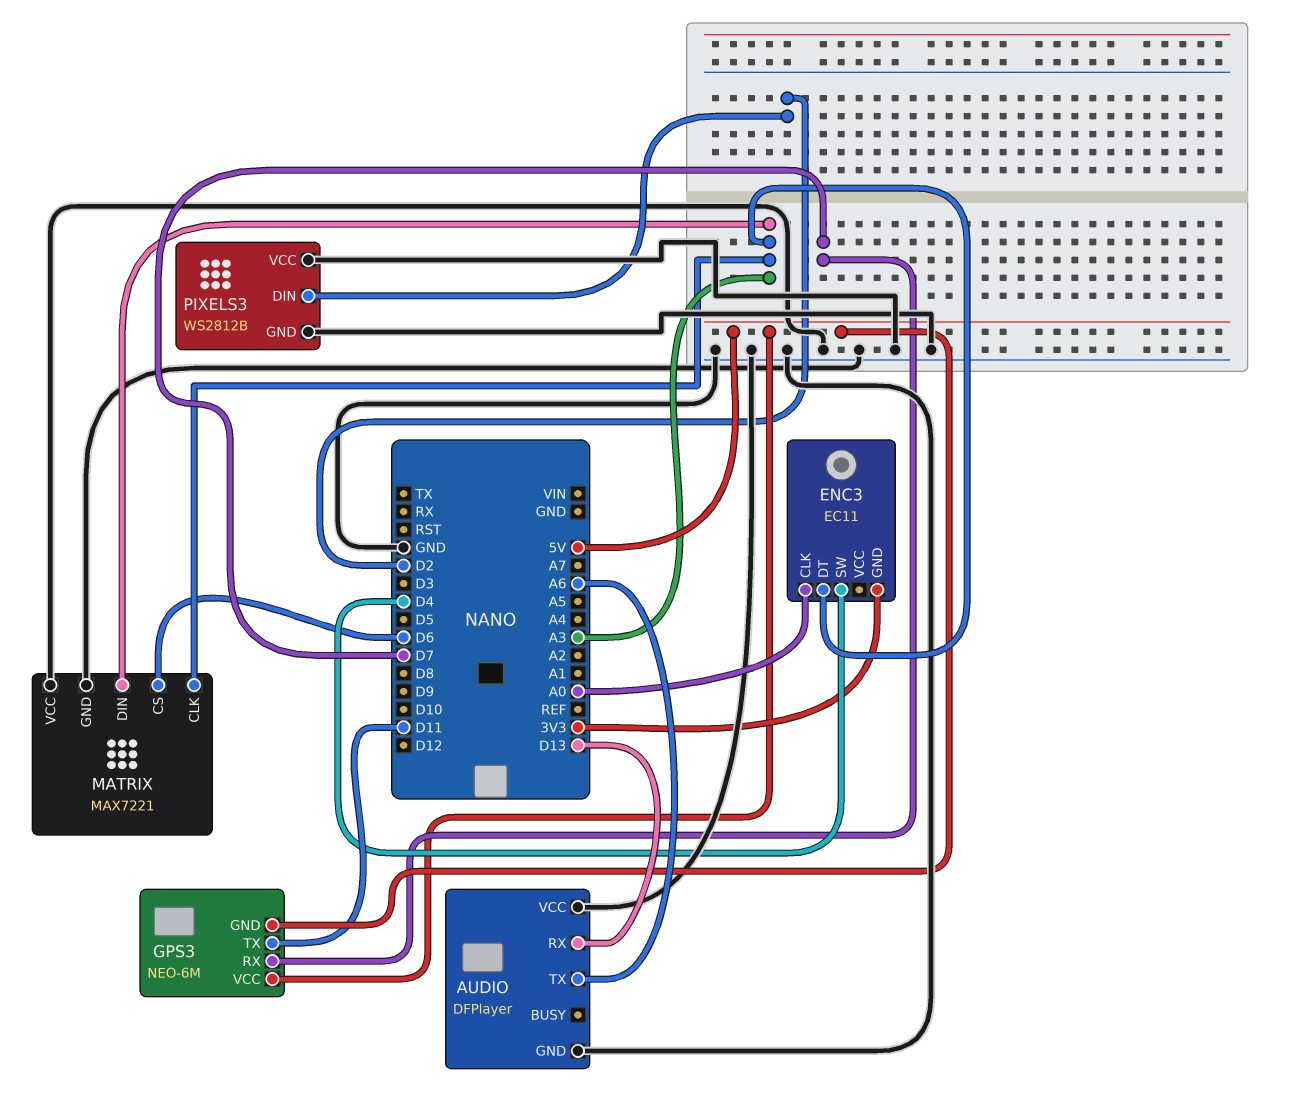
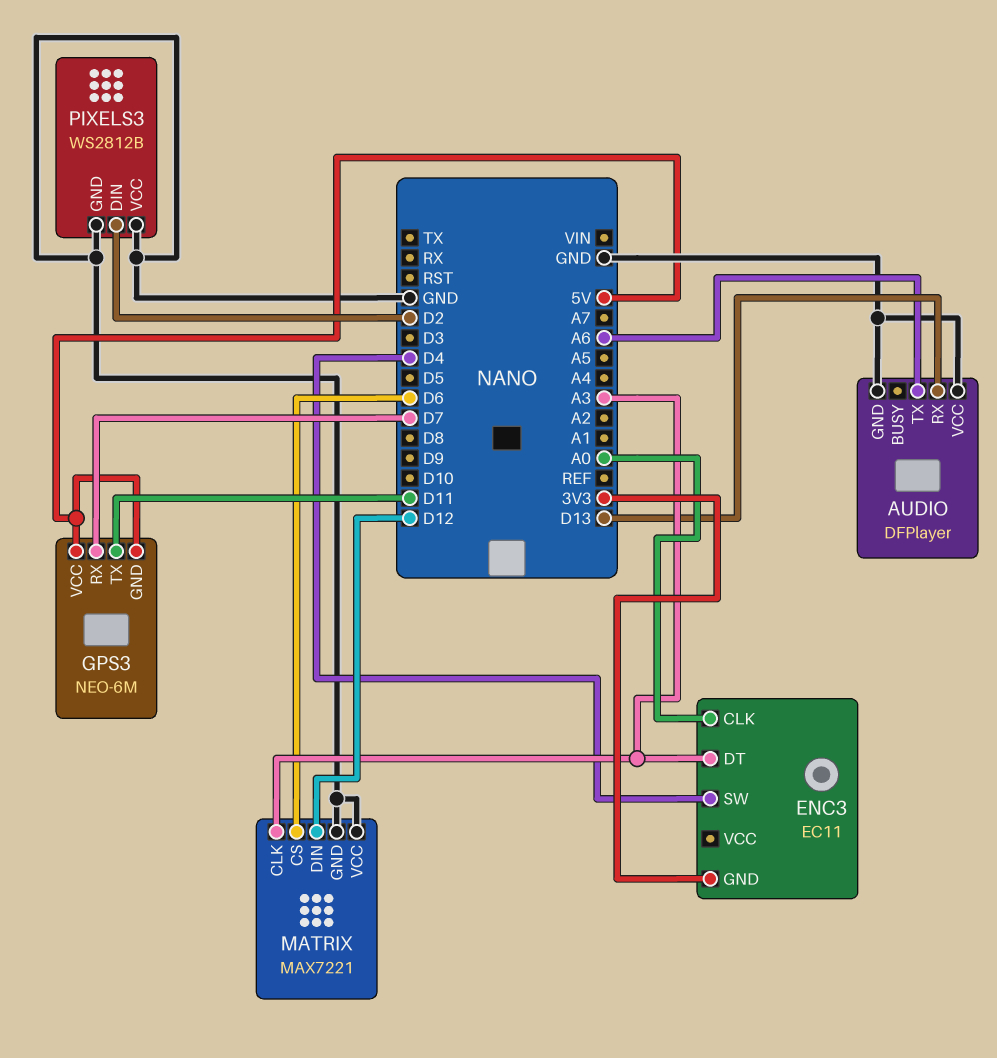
MATRIX pin DIN: A3 -> D12

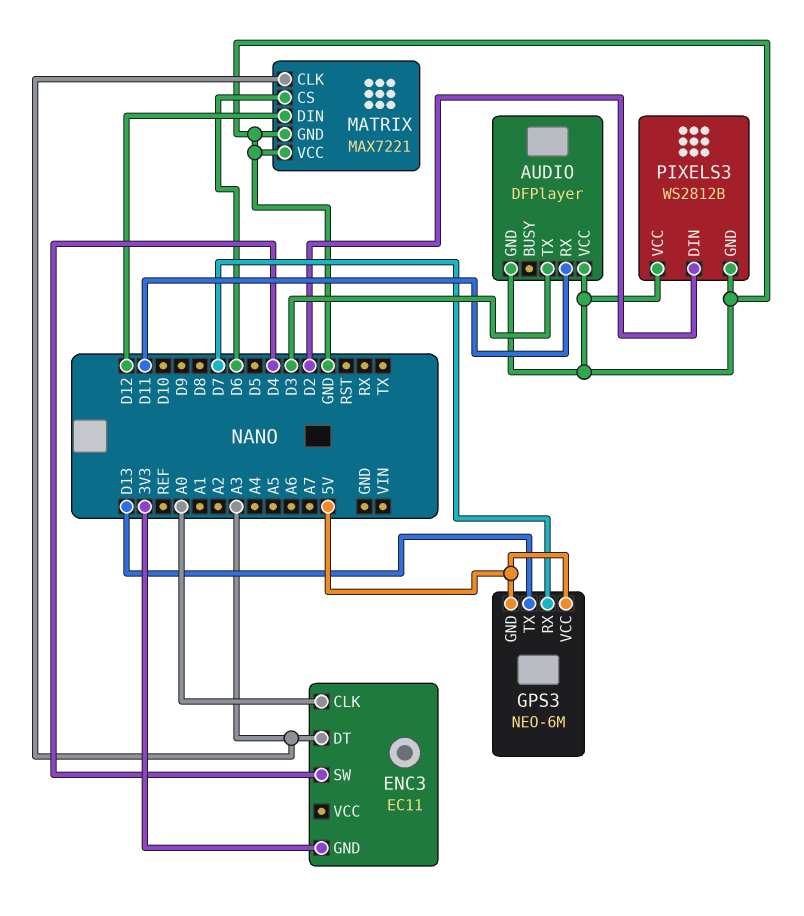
AUDIO pin RX: D13 -> D11
AUDIO pin TX: A6 -> D3
GPS3 pin TX: D11 -> D13

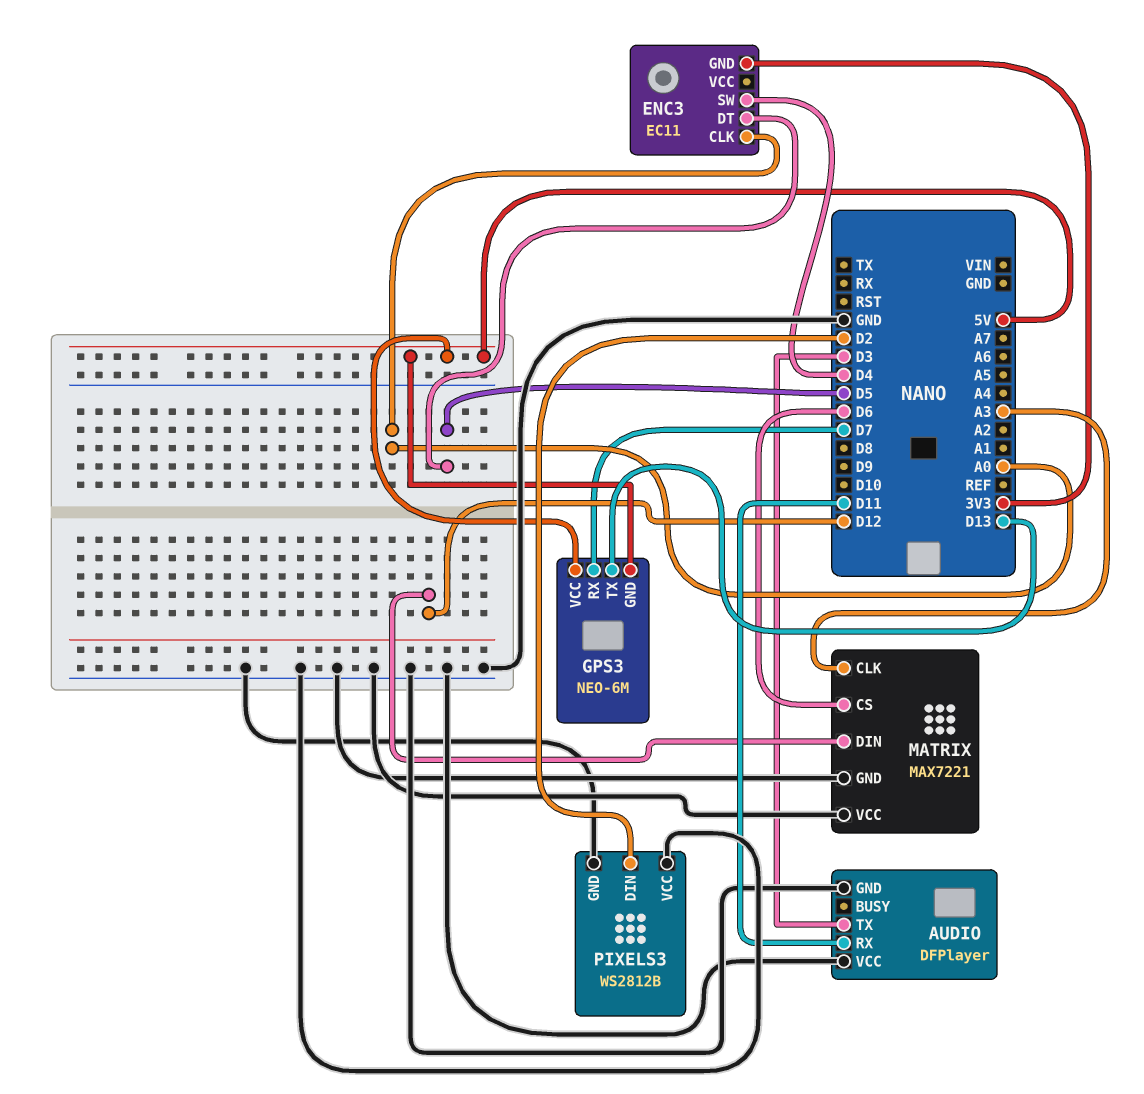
ENC3 pin DT: A3 -> D5

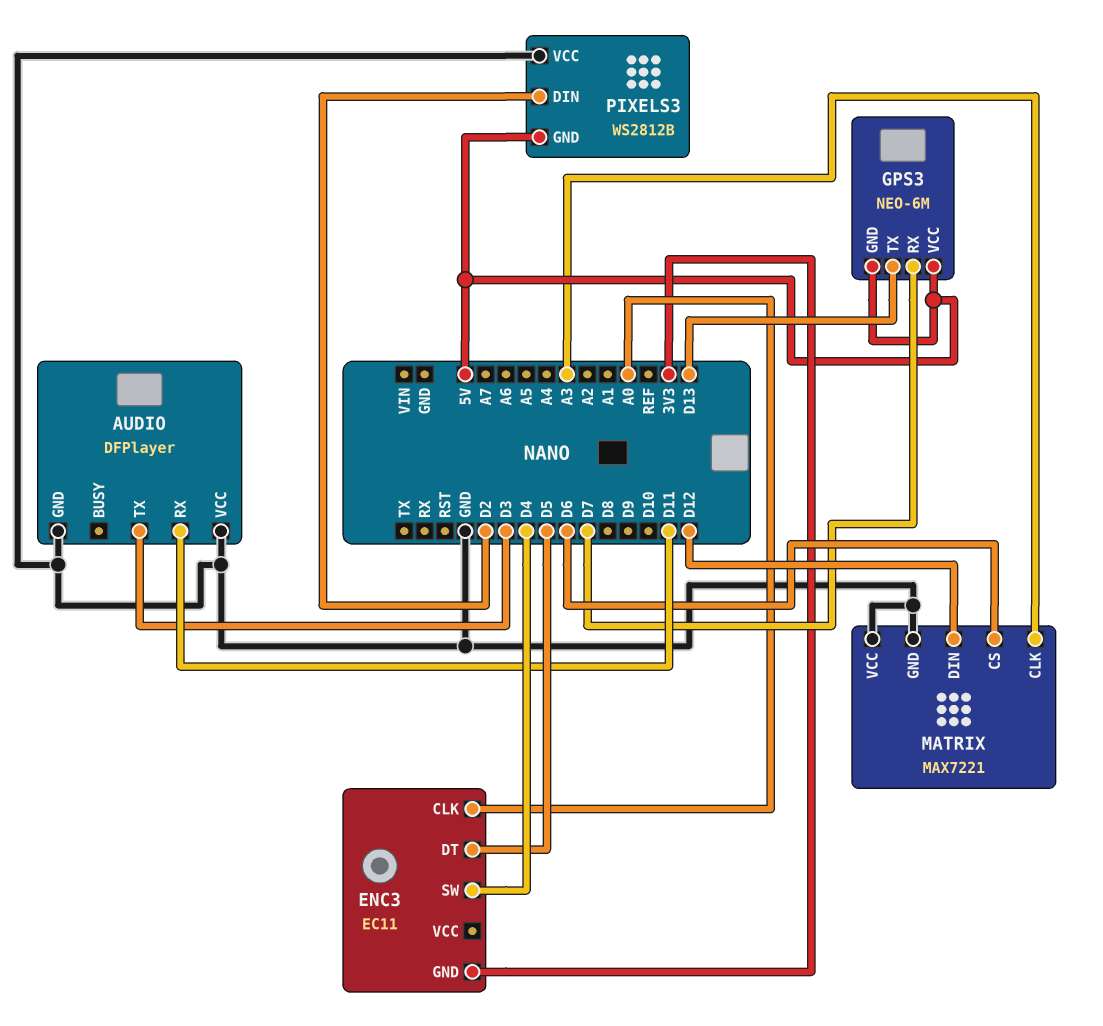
PIXELS3 pin GND: GND -> 5V

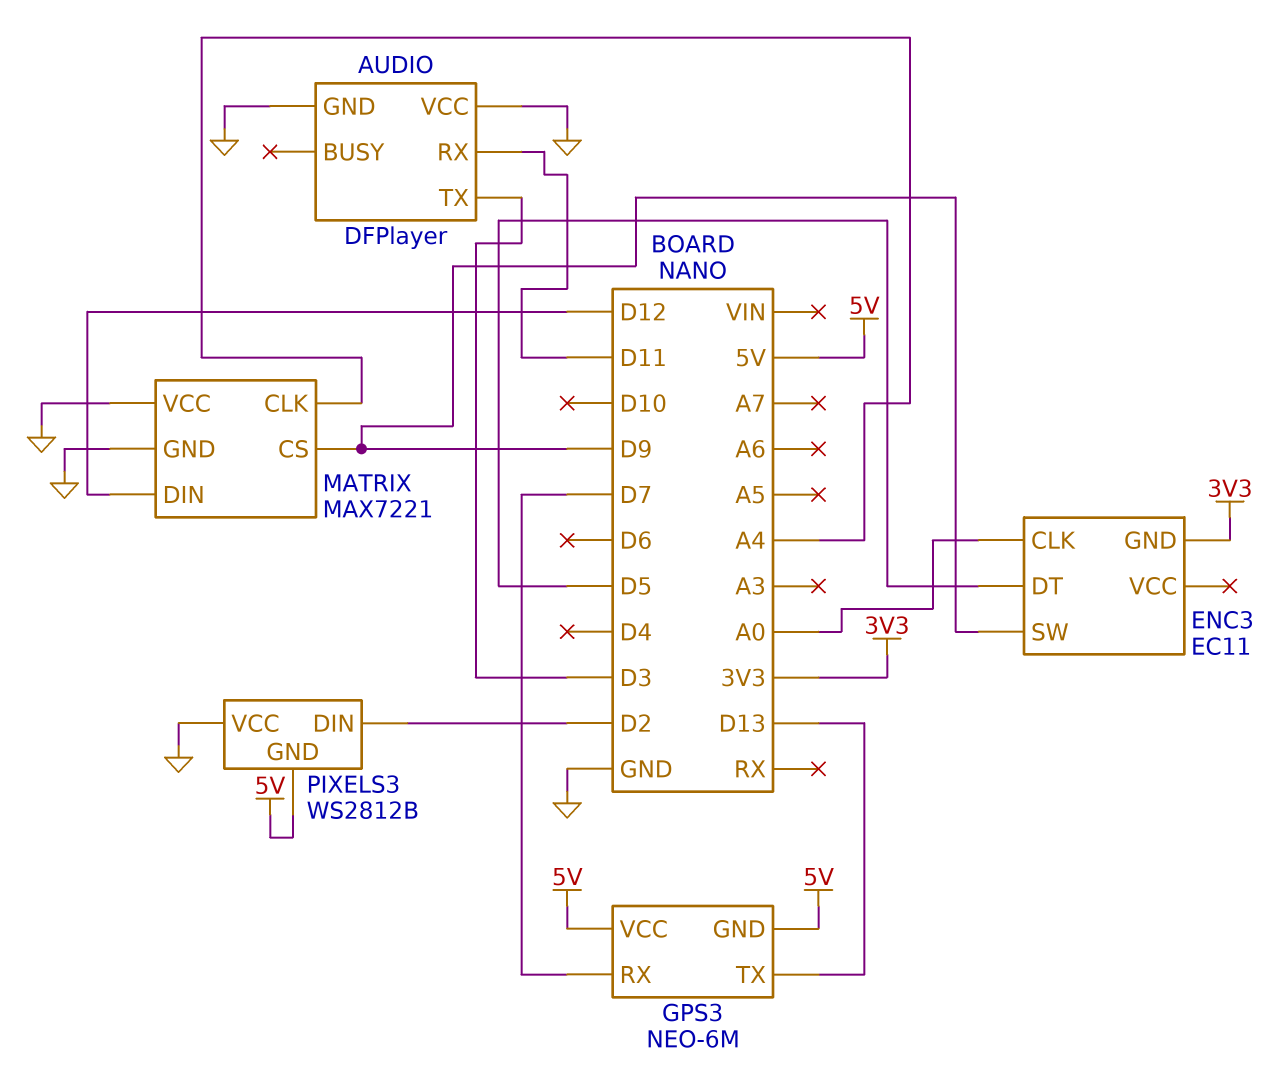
ENC3 pin SW: D4 -> D9
MATRIX pin CLK: A3 -> A4
MATRIX pin CS: D6 -> D9

